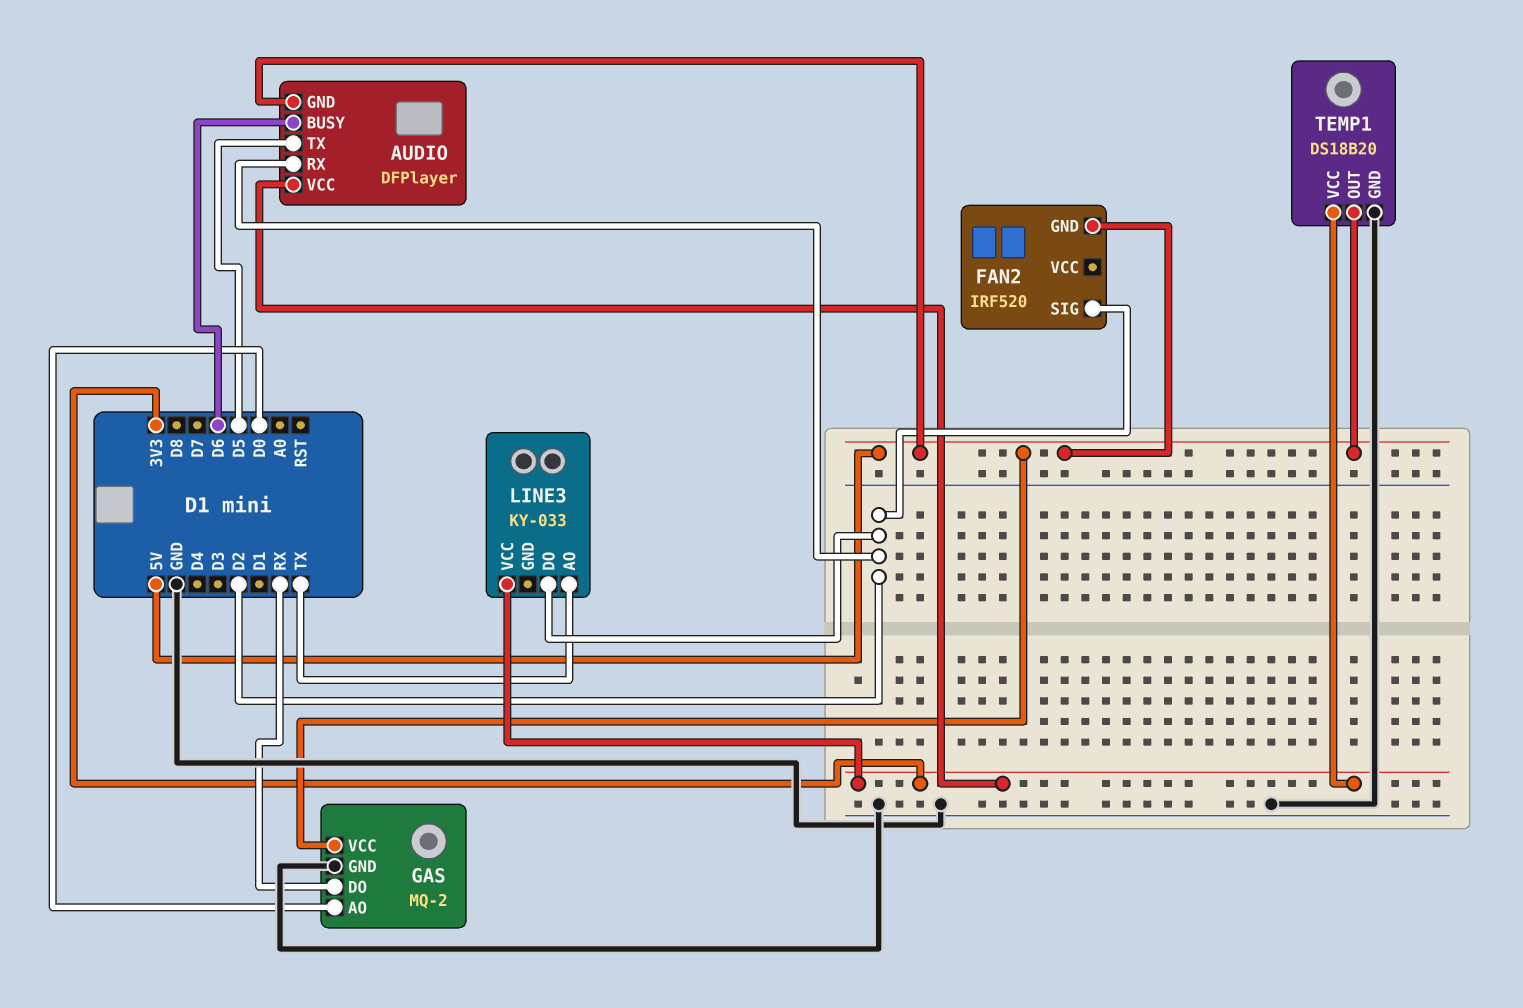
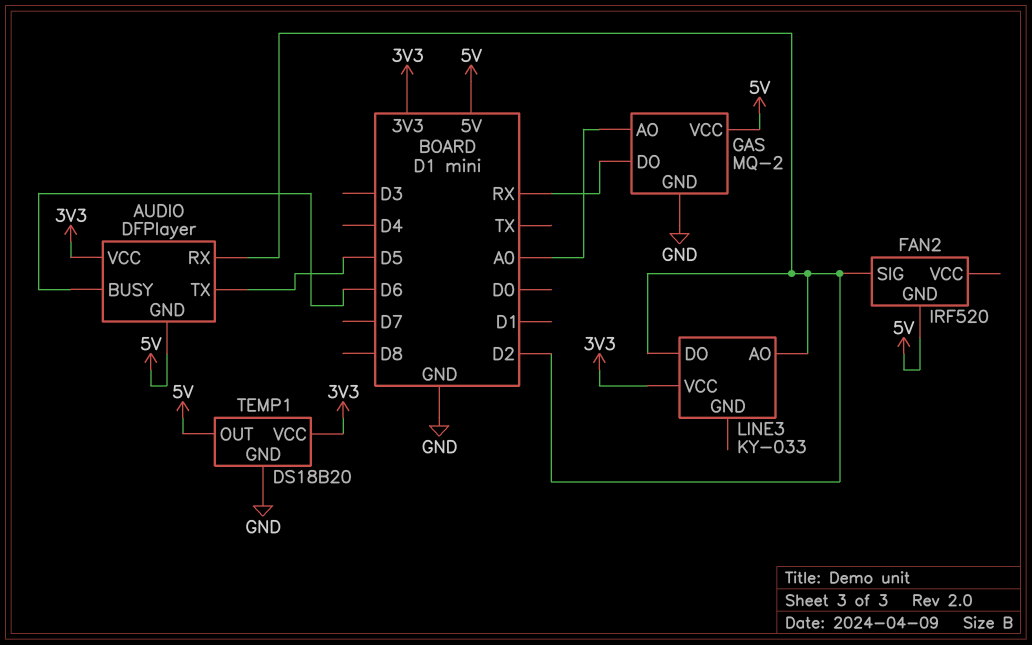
GAS pin AO: D0 -> A0
LINE3 pin AO: TX -> D2

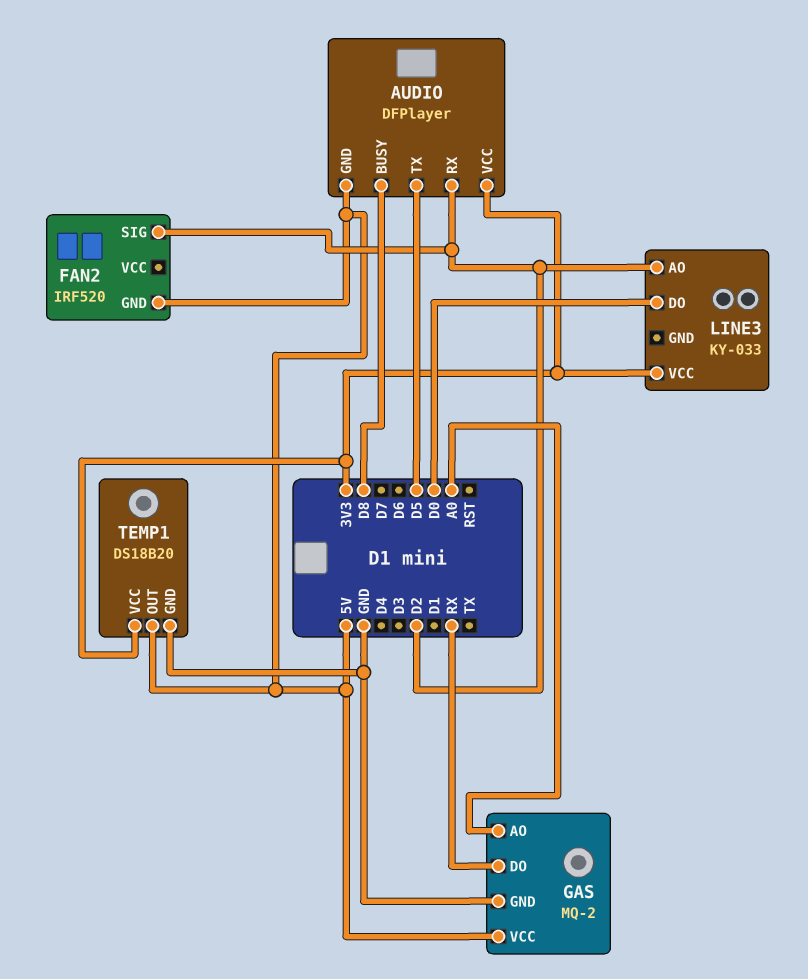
AUDIO pin BUSY: D6 -> D8
LINE3 pin DO: D2 -> D0

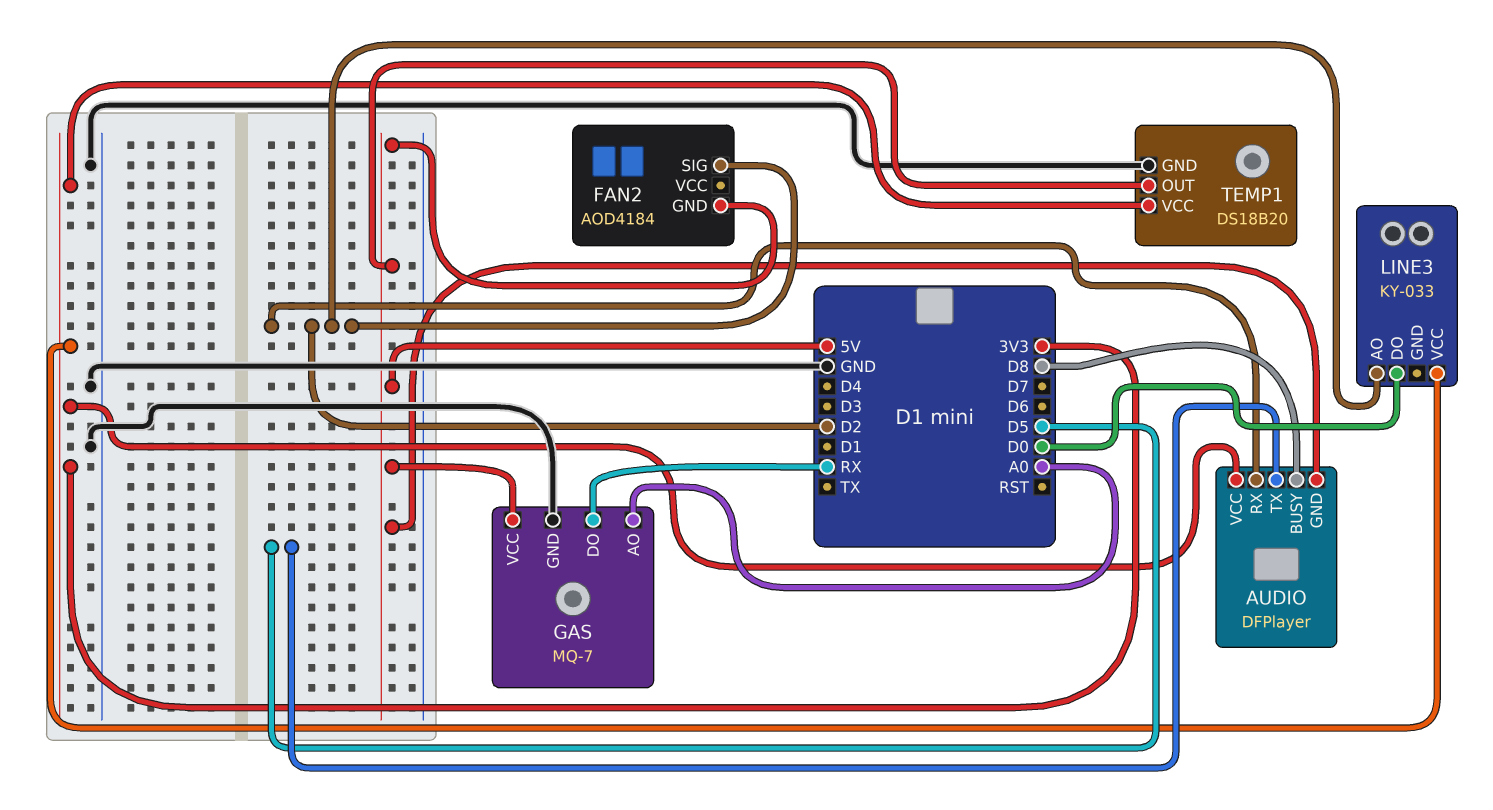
FAN2: IRF520 -> AOD4184
GAS: MQ-2 -> MQ-7

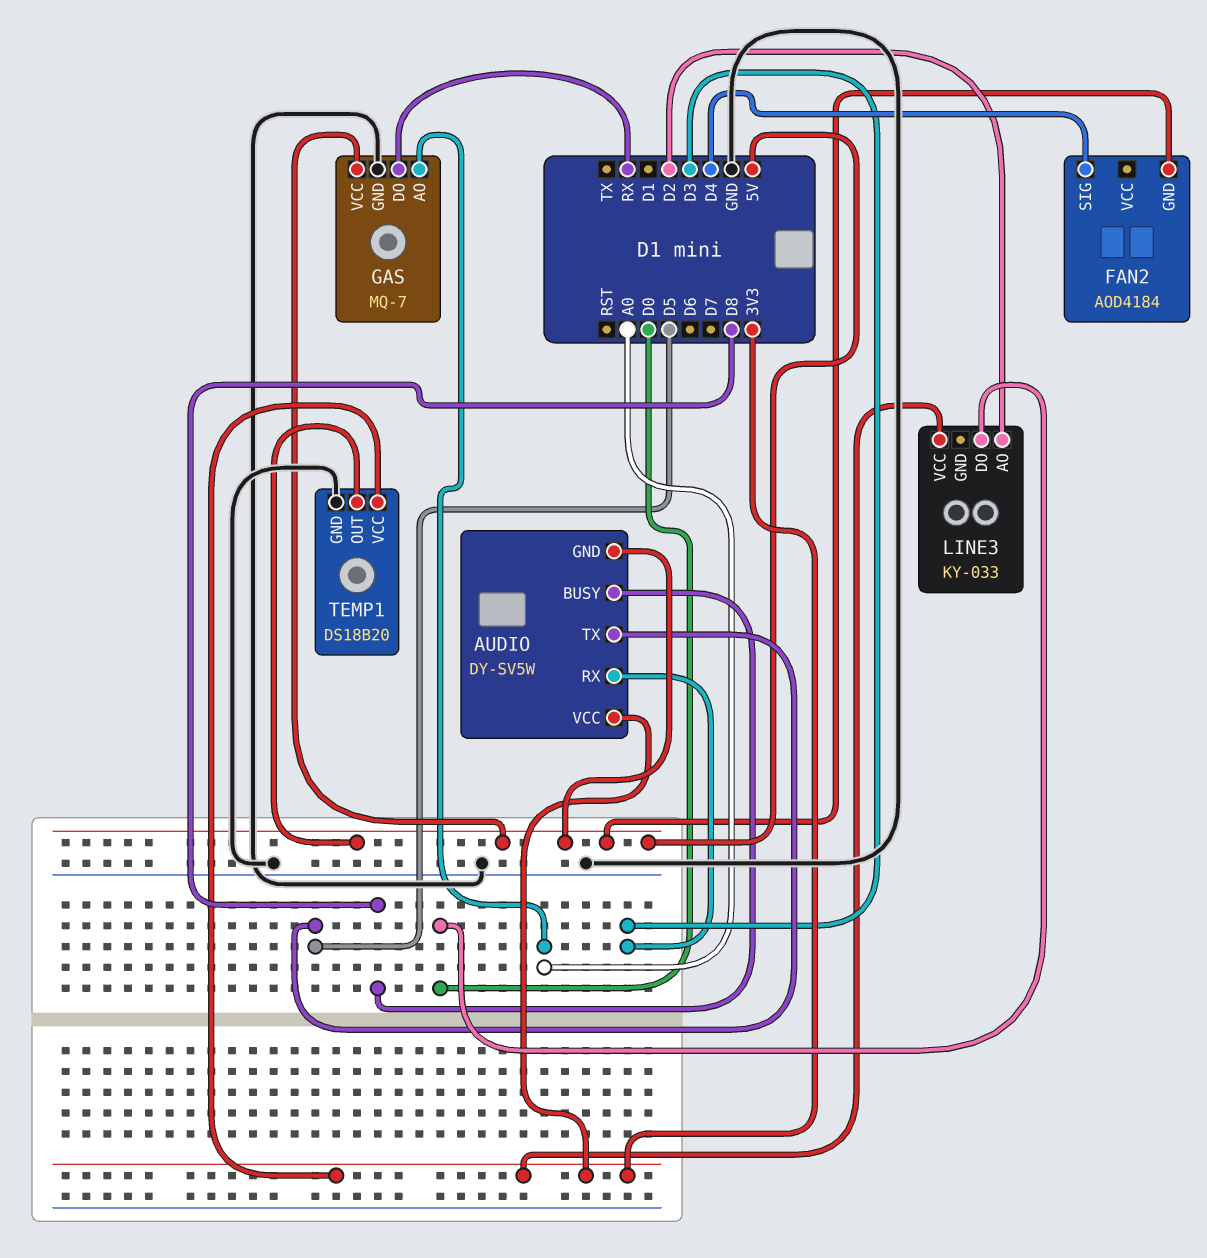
AUDIO: DFPlayer -> DY-SV5W
AUDIO pin RX: D2 -> D3
FAN2 pin SIG: D2 -> D4

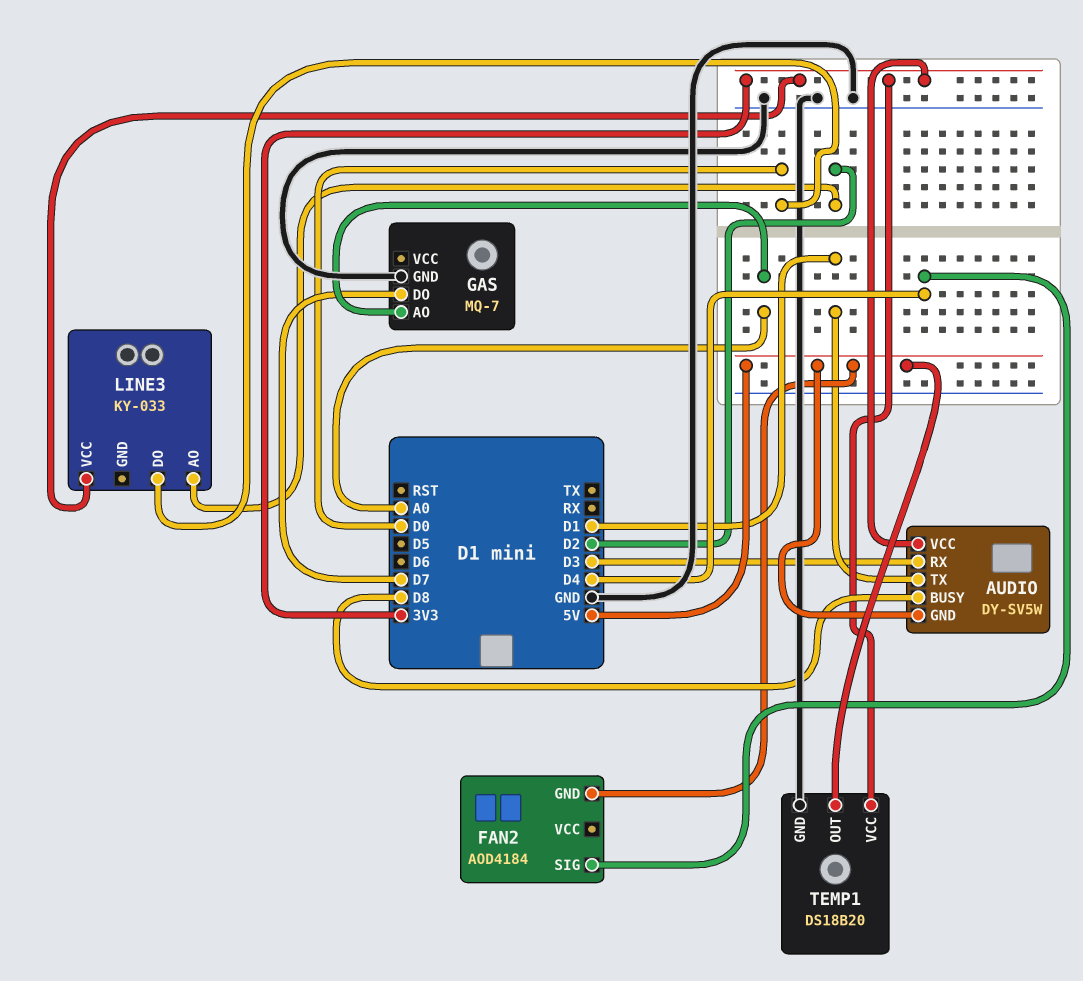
AUDIO pin TX: D5 -> D1
GAS pin DO: RX -> D7
GAS pin VCC: 5V -> none

